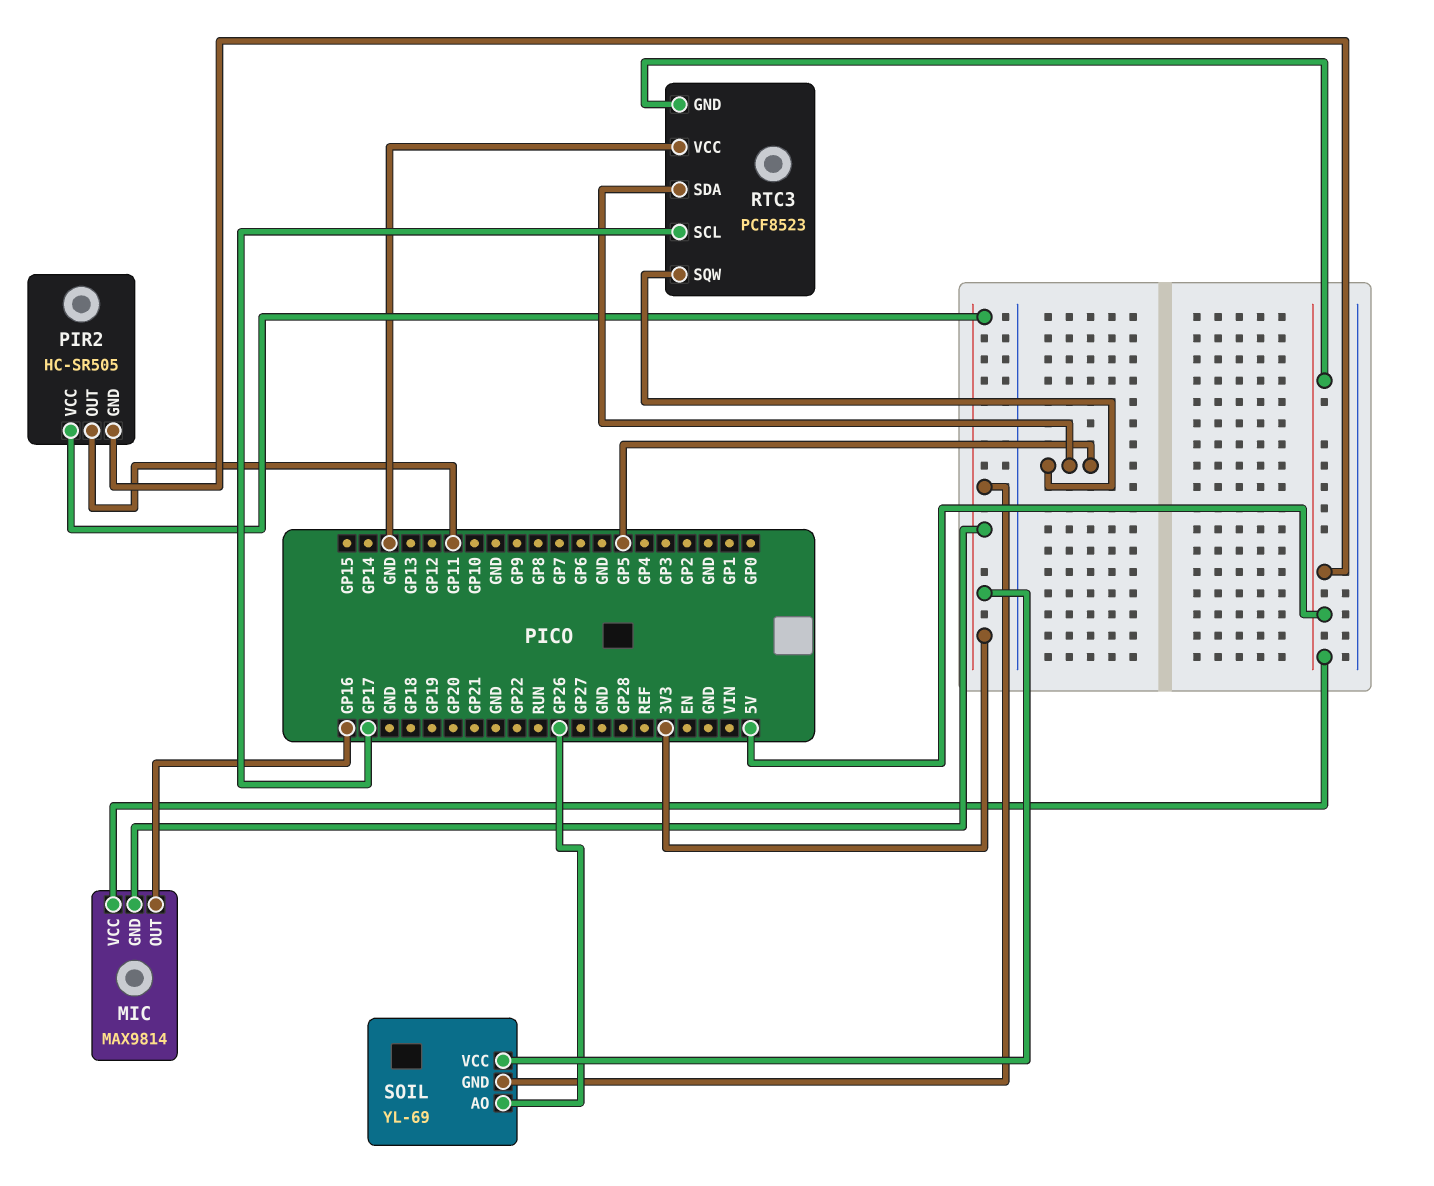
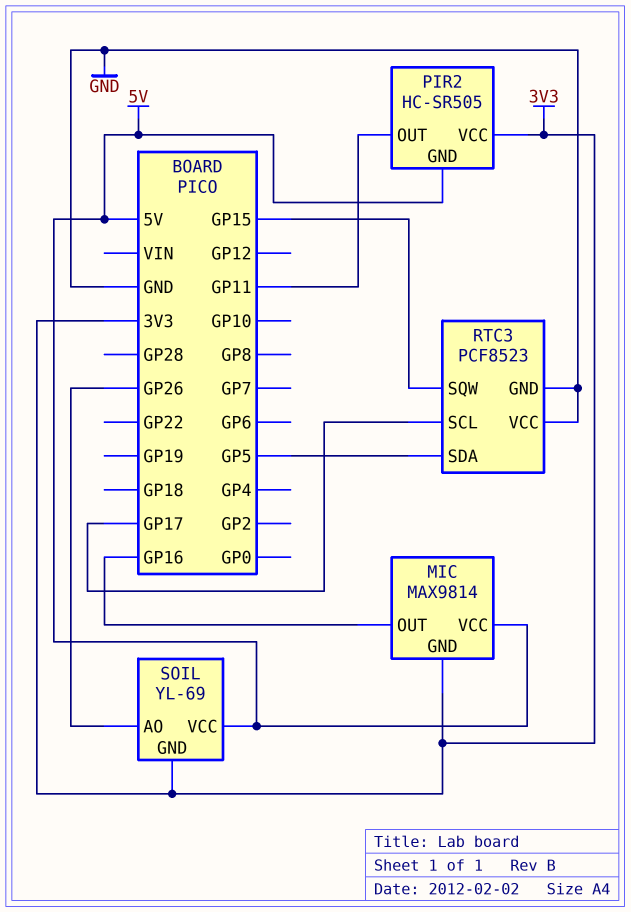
RTC3 pin GND: 5V -> GND
RTC3 pin SQW: GP5 -> GP15
SOIL pin VCC: 3V3 -> 5V

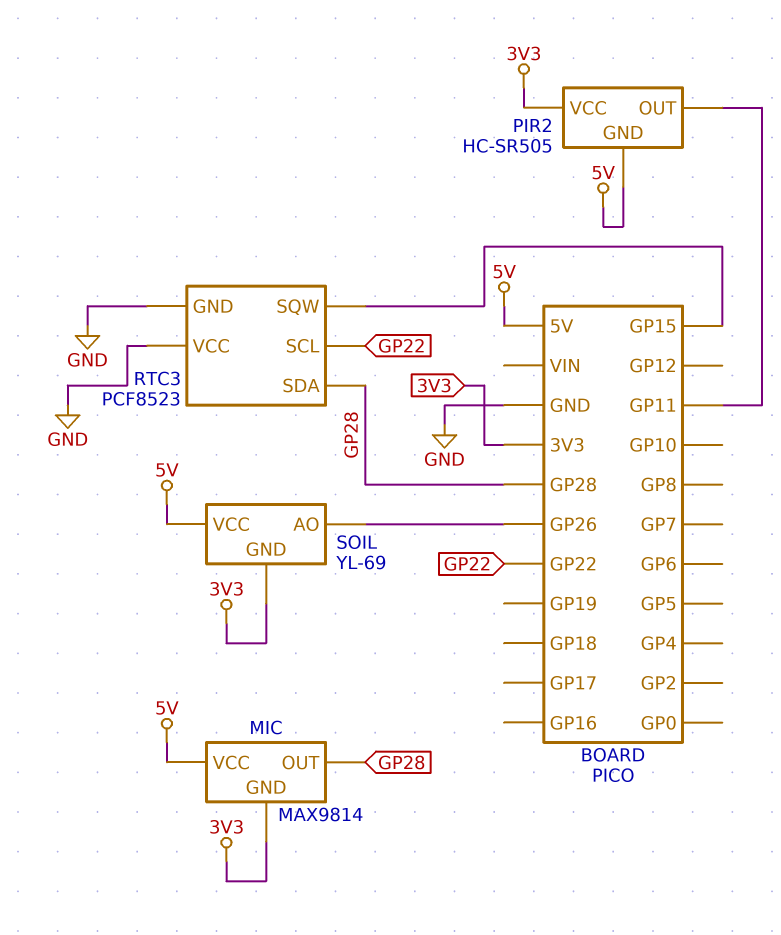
MIC pin OUT: GP16 -> GP28
RTC3 pin SCL: GP17 -> GP22
RTC3 pin SDA: GP5 -> GP28

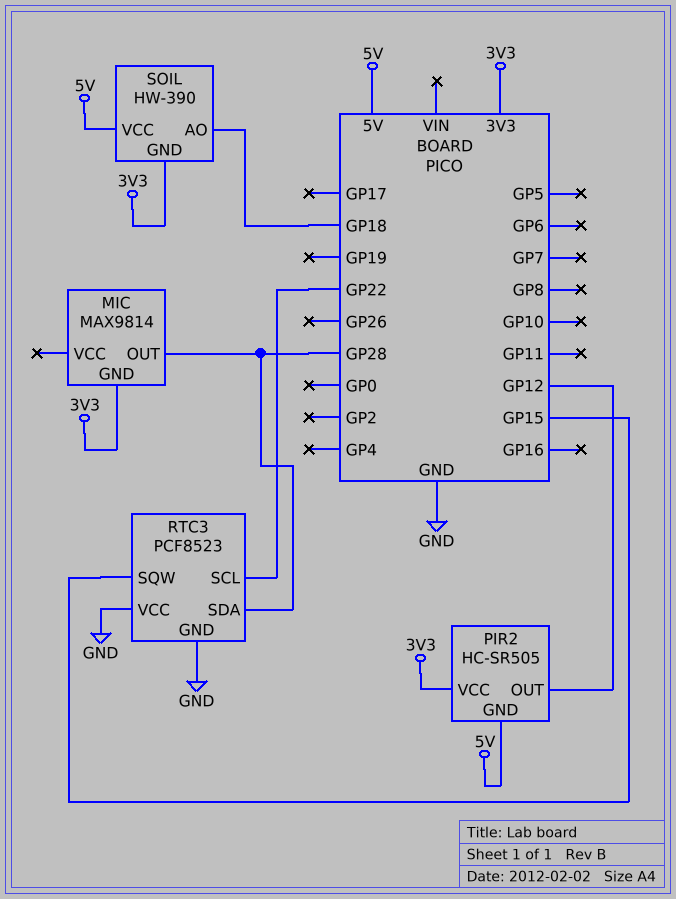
MIC pin VCC: 5V -> none
PIR2 pin OUT: GP11 -> GP12
SOIL: YL-69 -> HW-390
SOIL pin AO: GP26 -> GP18

